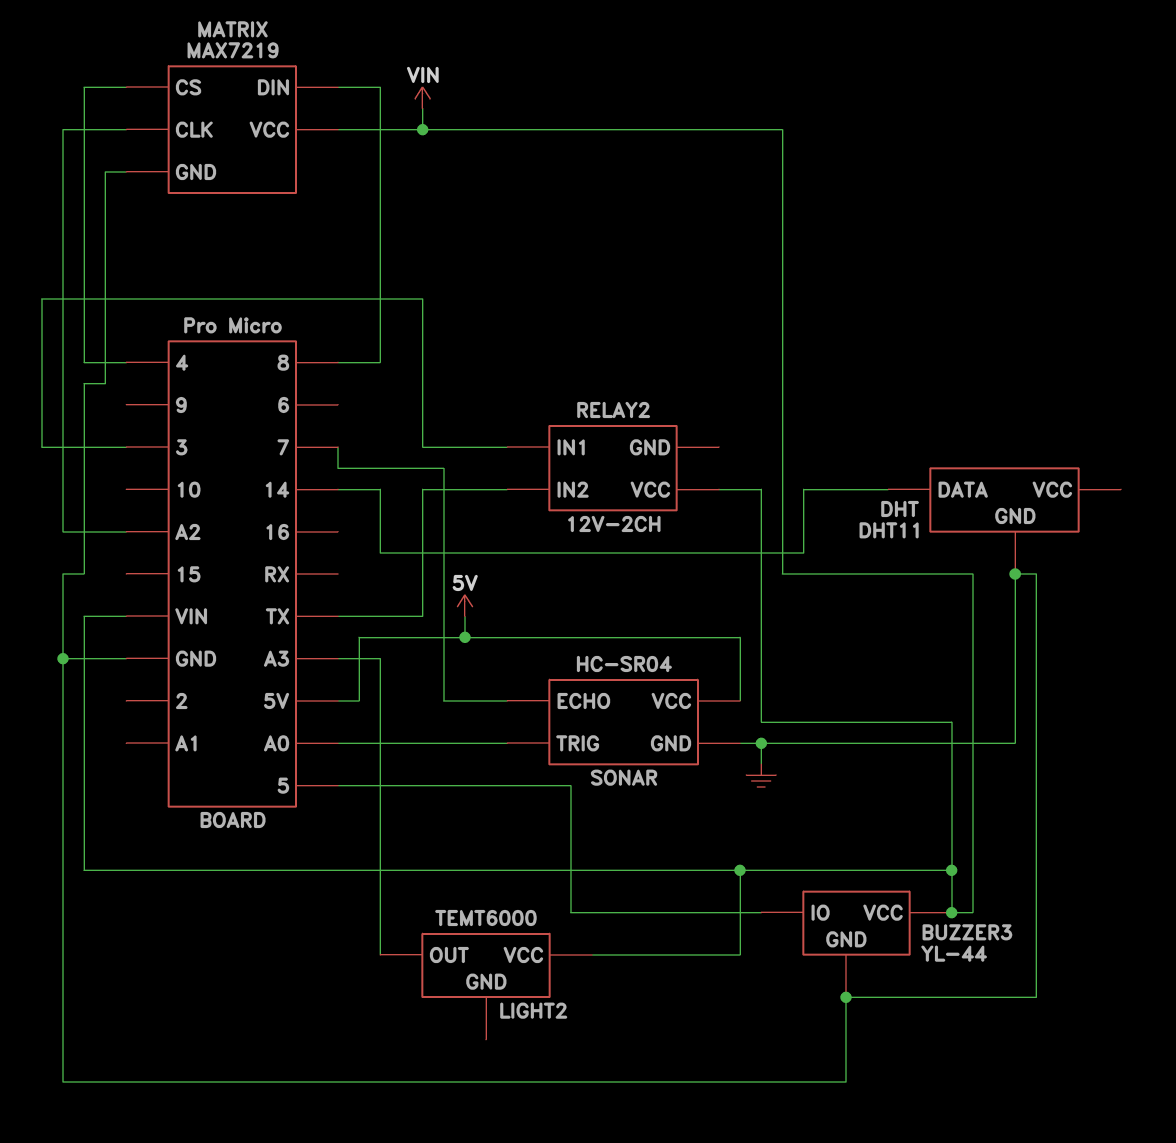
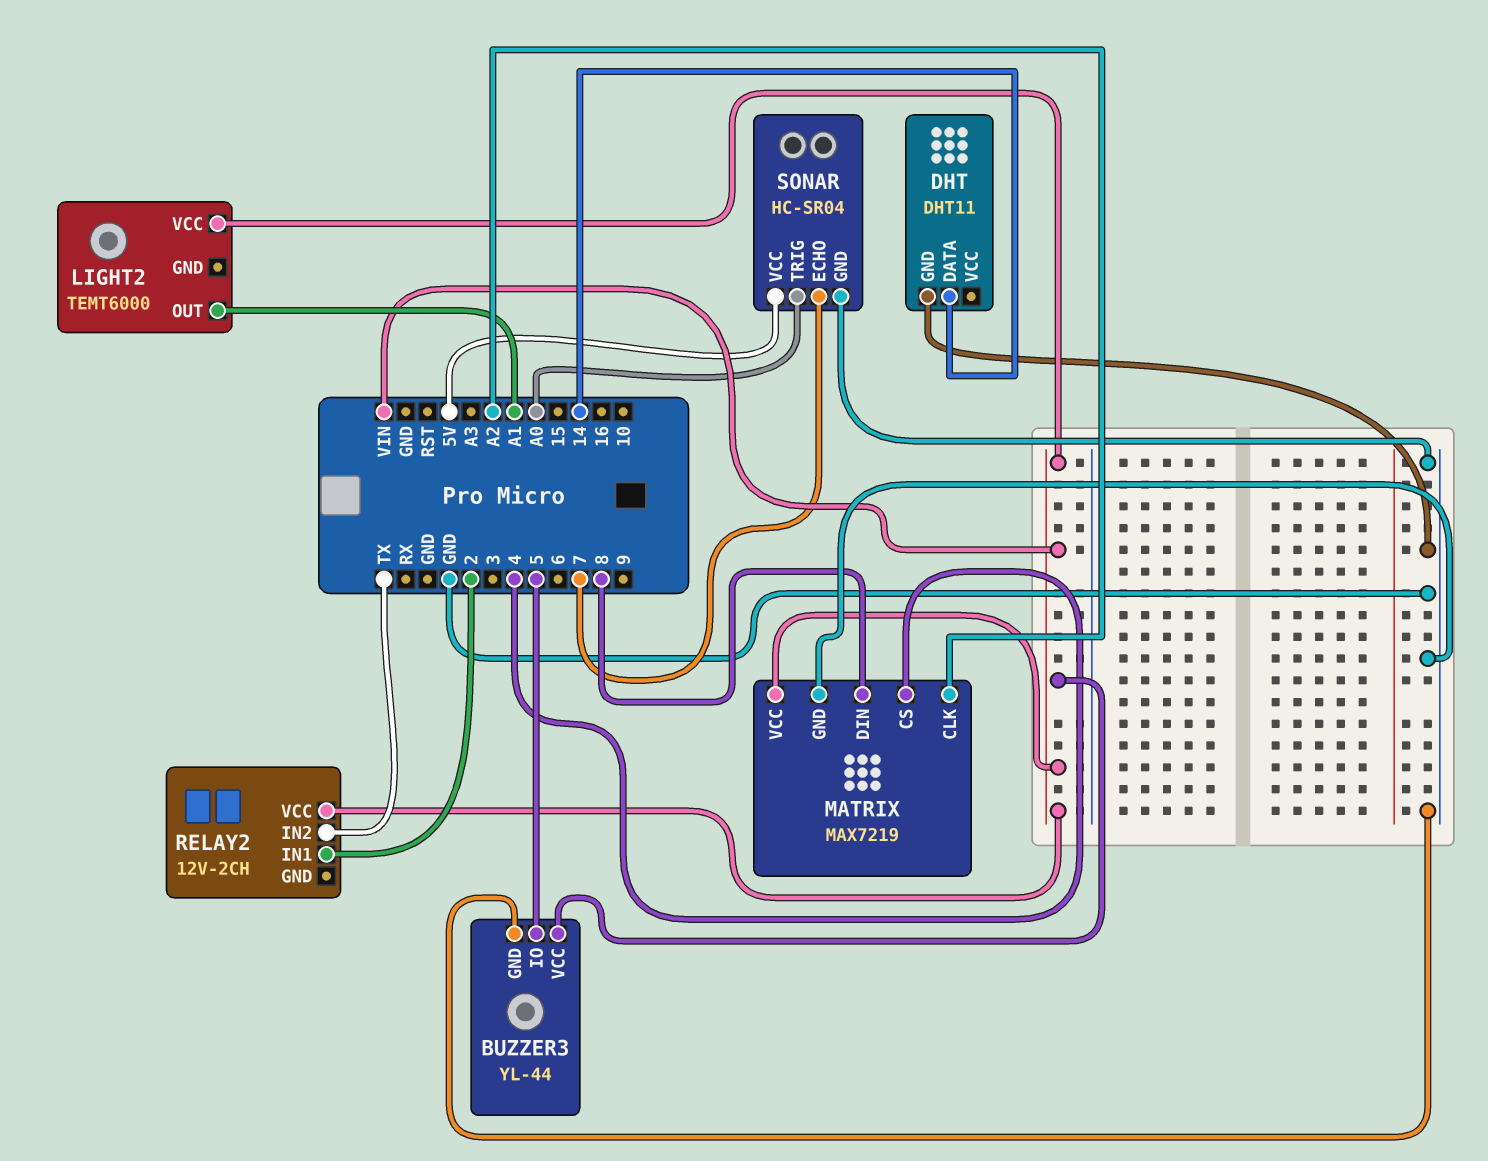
LIGHT2 pin OUT: A3 -> A1
RELAY2 pin IN1: 3 -> 2

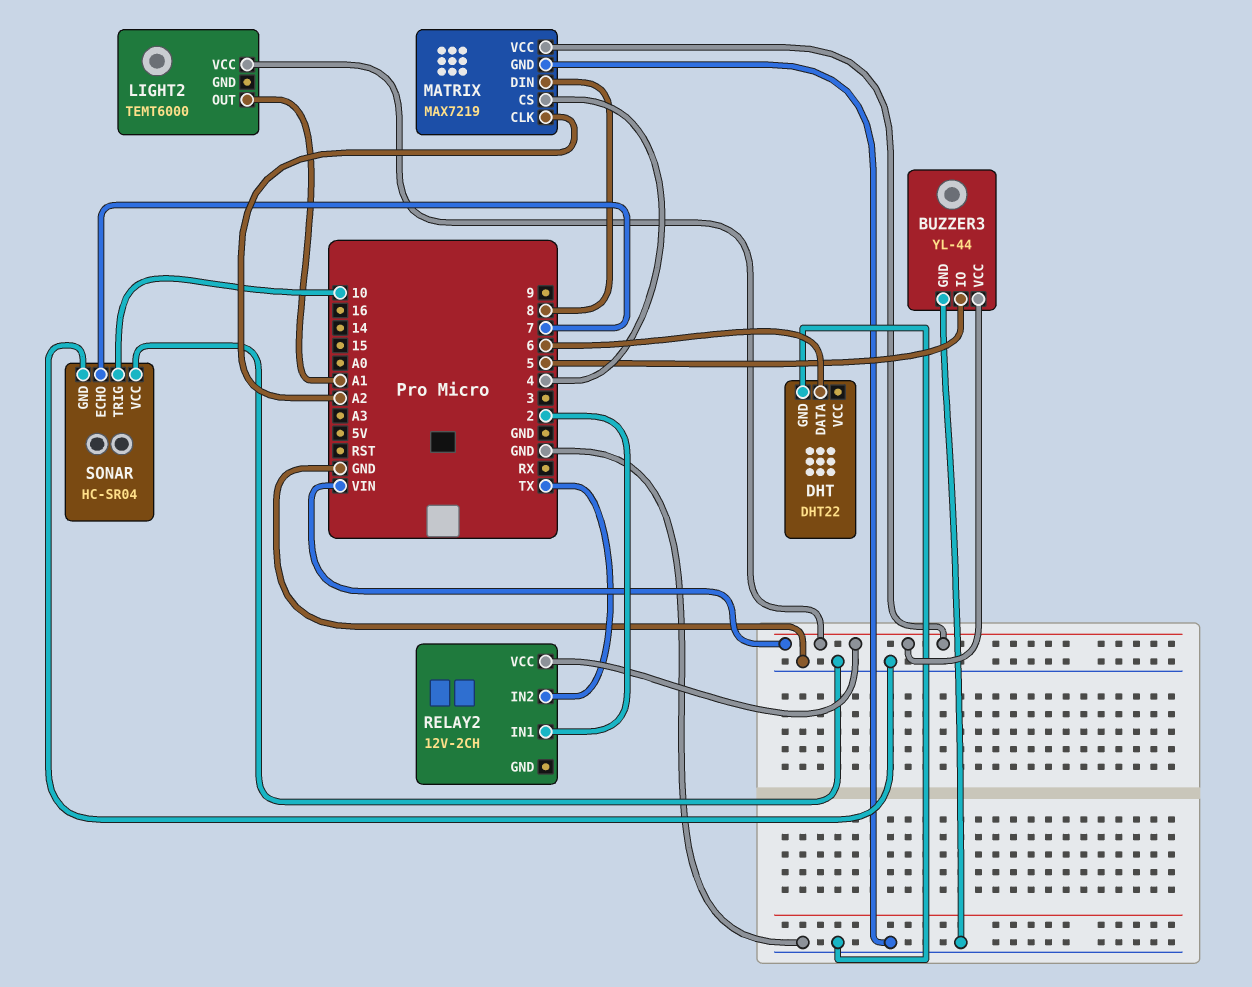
DHT: DHT11 -> DHT22
DHT pin DATA: 14 -> 6
SONAR pin TRIG: A0 -> 10
SONAR pin VCC: 5V -> GND

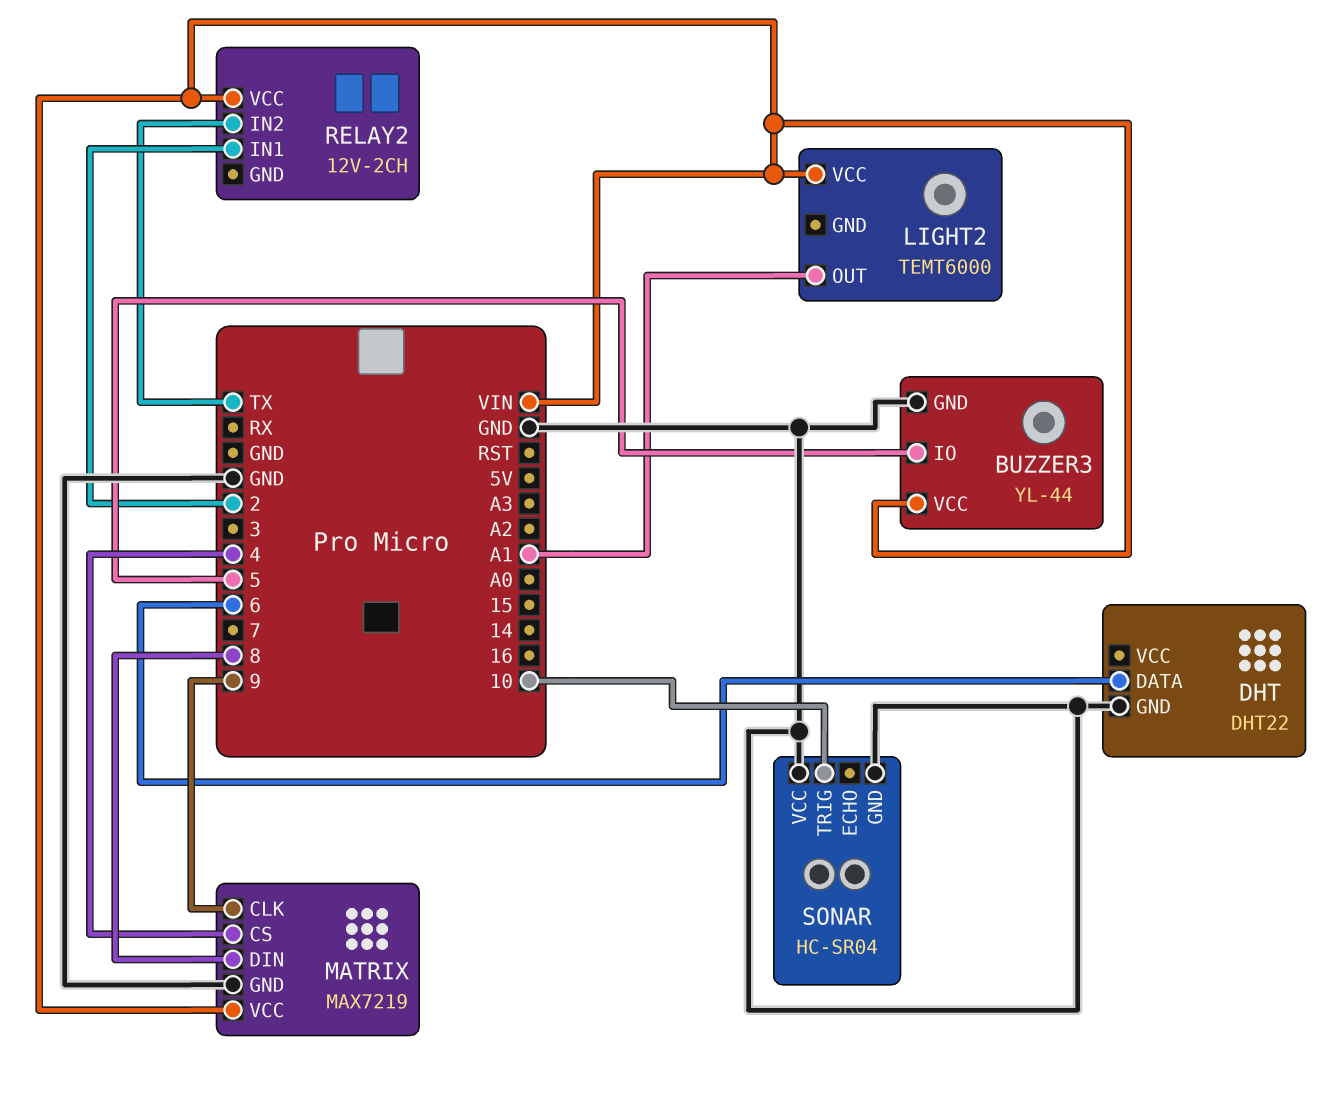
MATRIX pin CLK: A2 -> 9
SONAR pin ECHO: 7 -> none

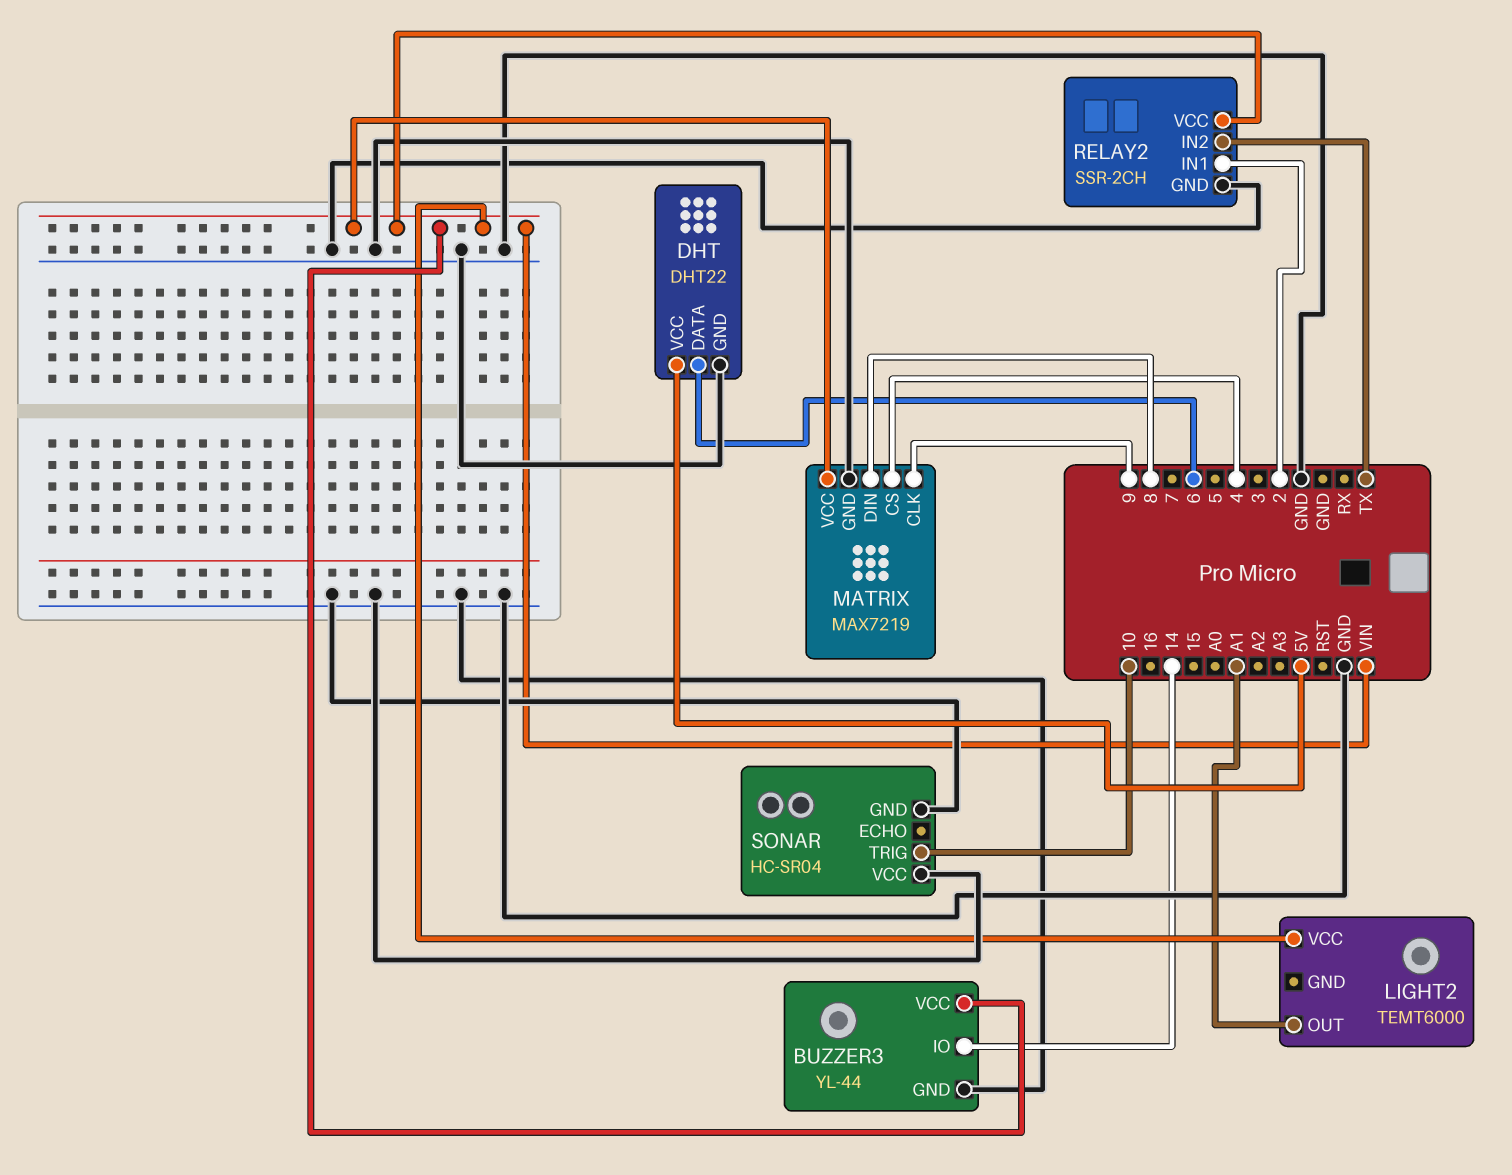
BUZZER3 pin IO: 5 -> 14
DHT pin VCC: none -> 5V
RELAY2: 12V-2CH -> SSR-2CH
RELAY2 pin GND: none -> GND

